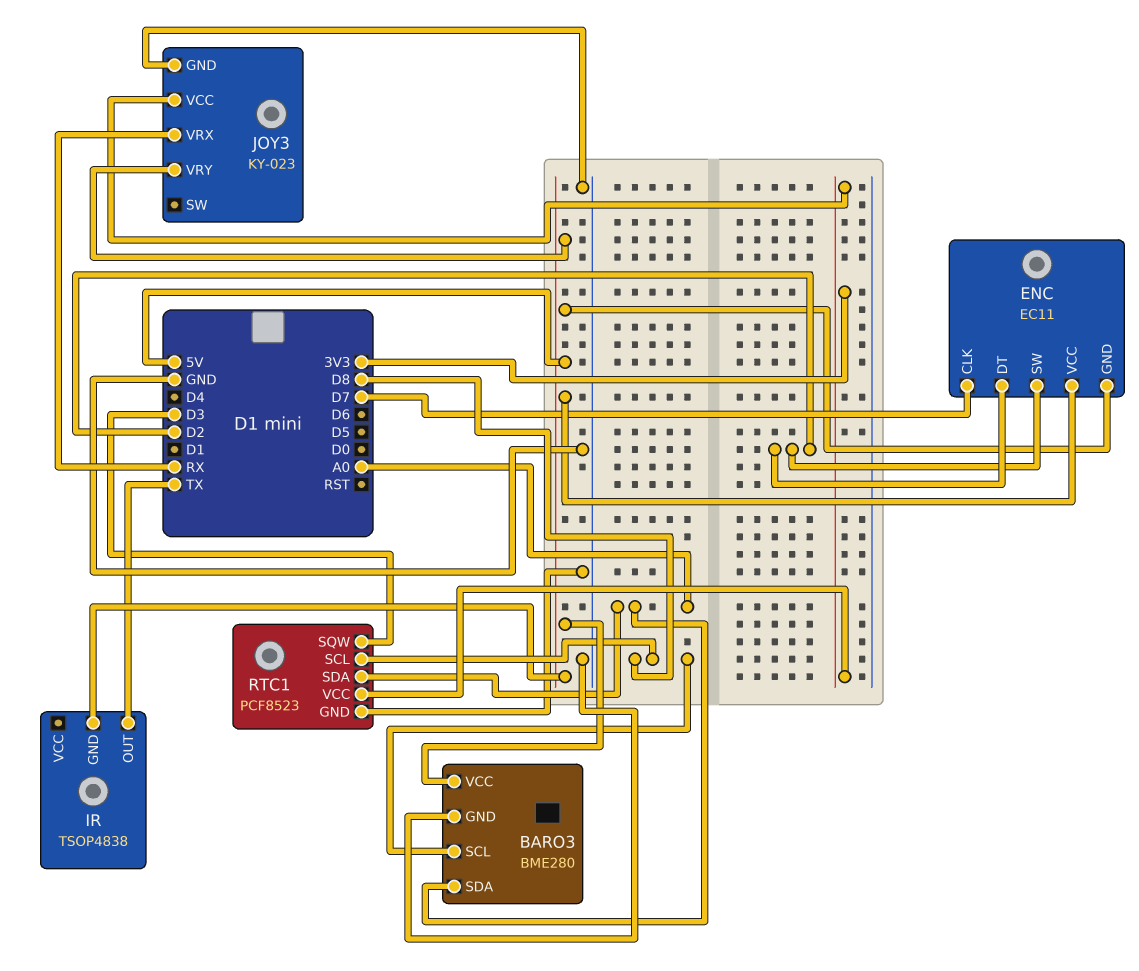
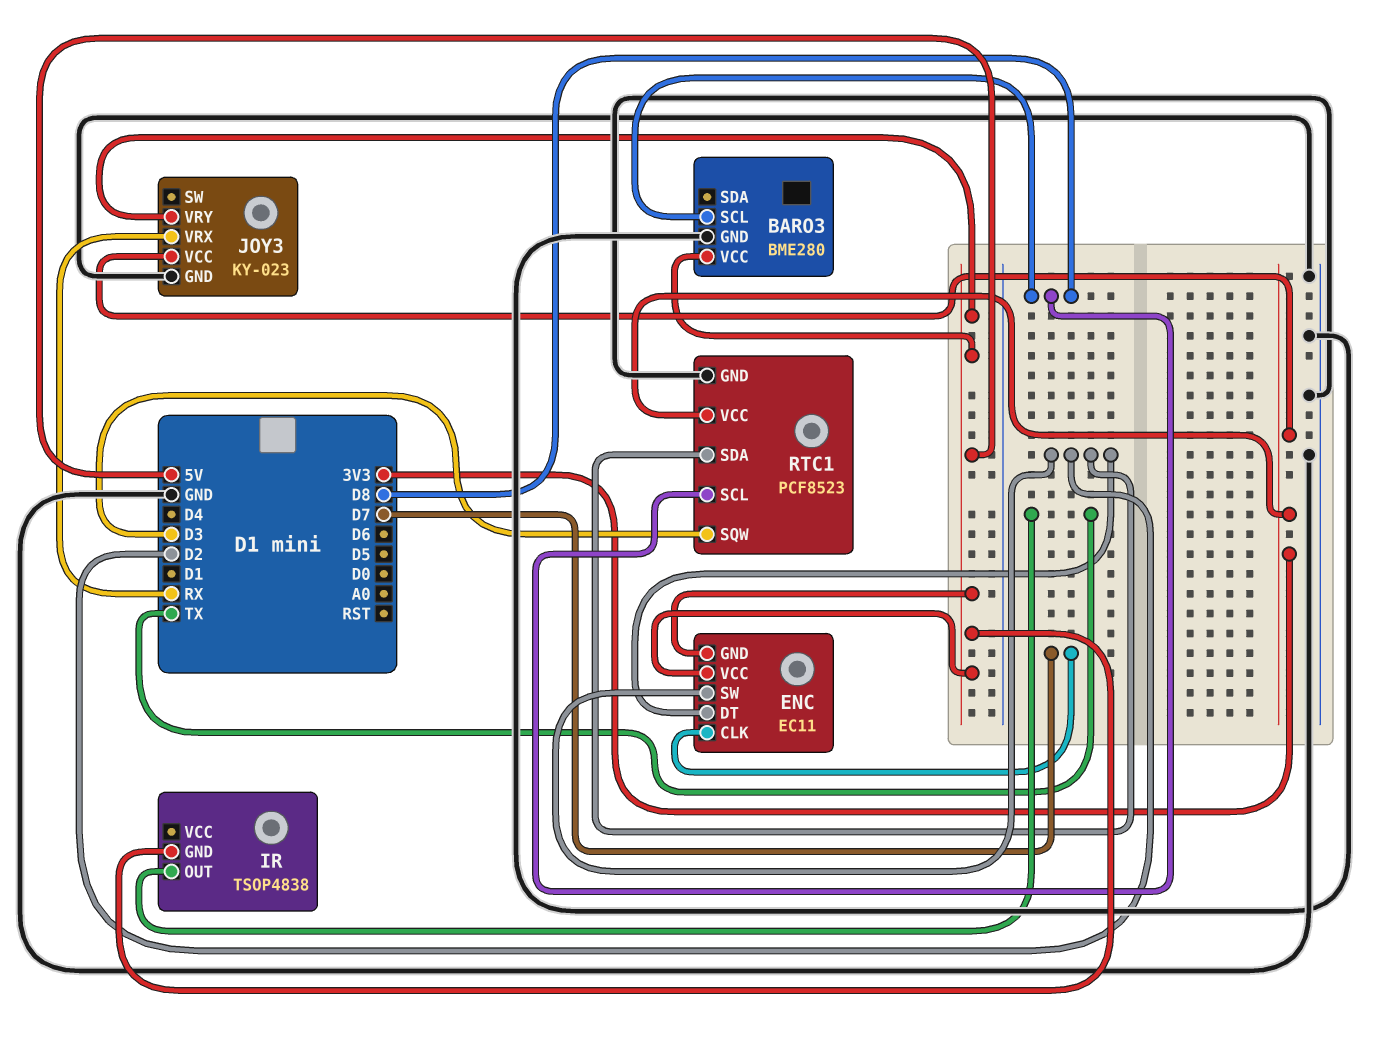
BARO3 pin SDA: A0 -> none
RTC1 pin SDA: A0 -> D2

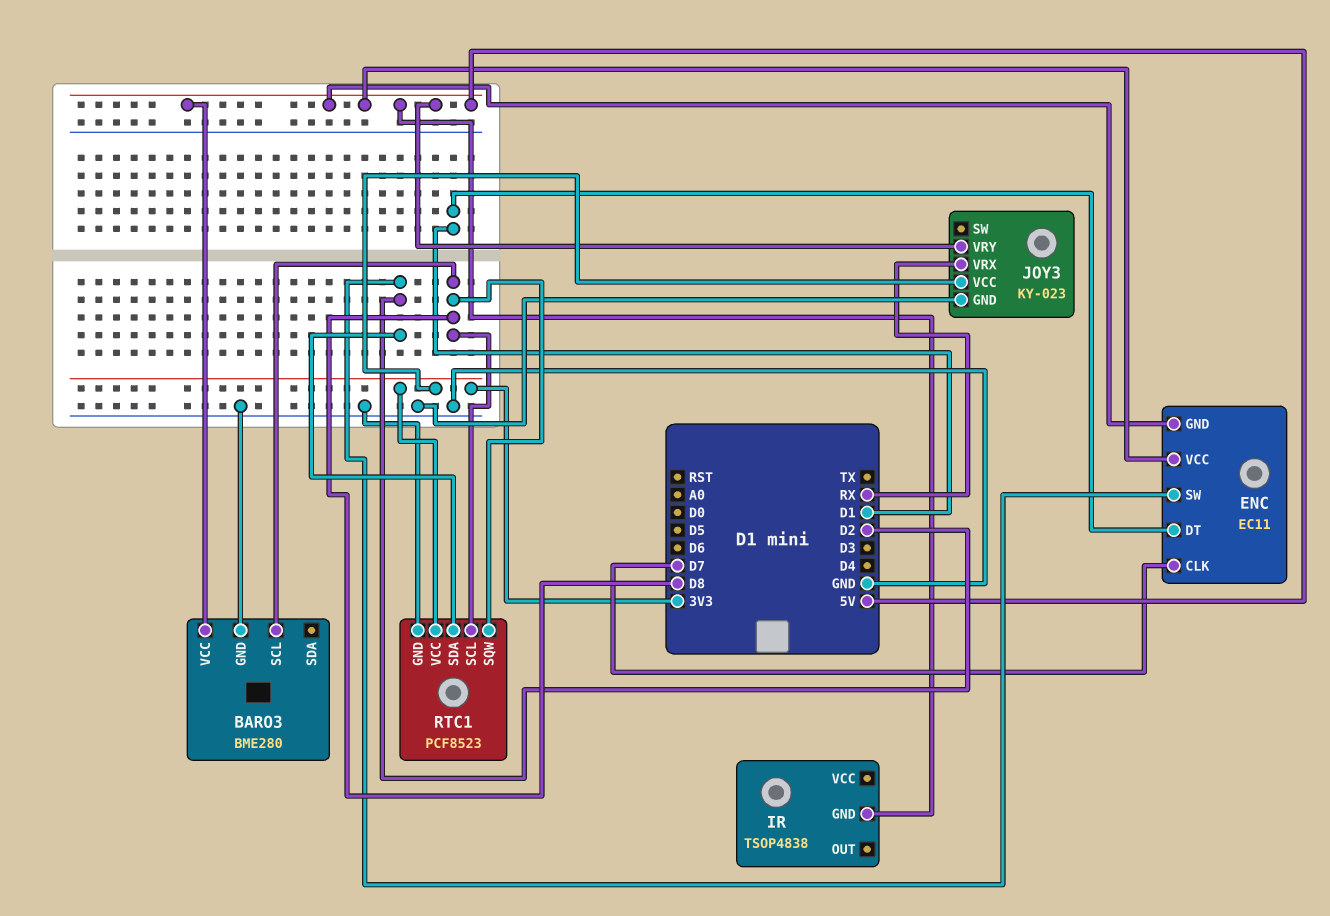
ENC pin DT: D2 -> D1
IR pin OUT: TX -> none
RTC1 pin SQW: D3 -> D8

